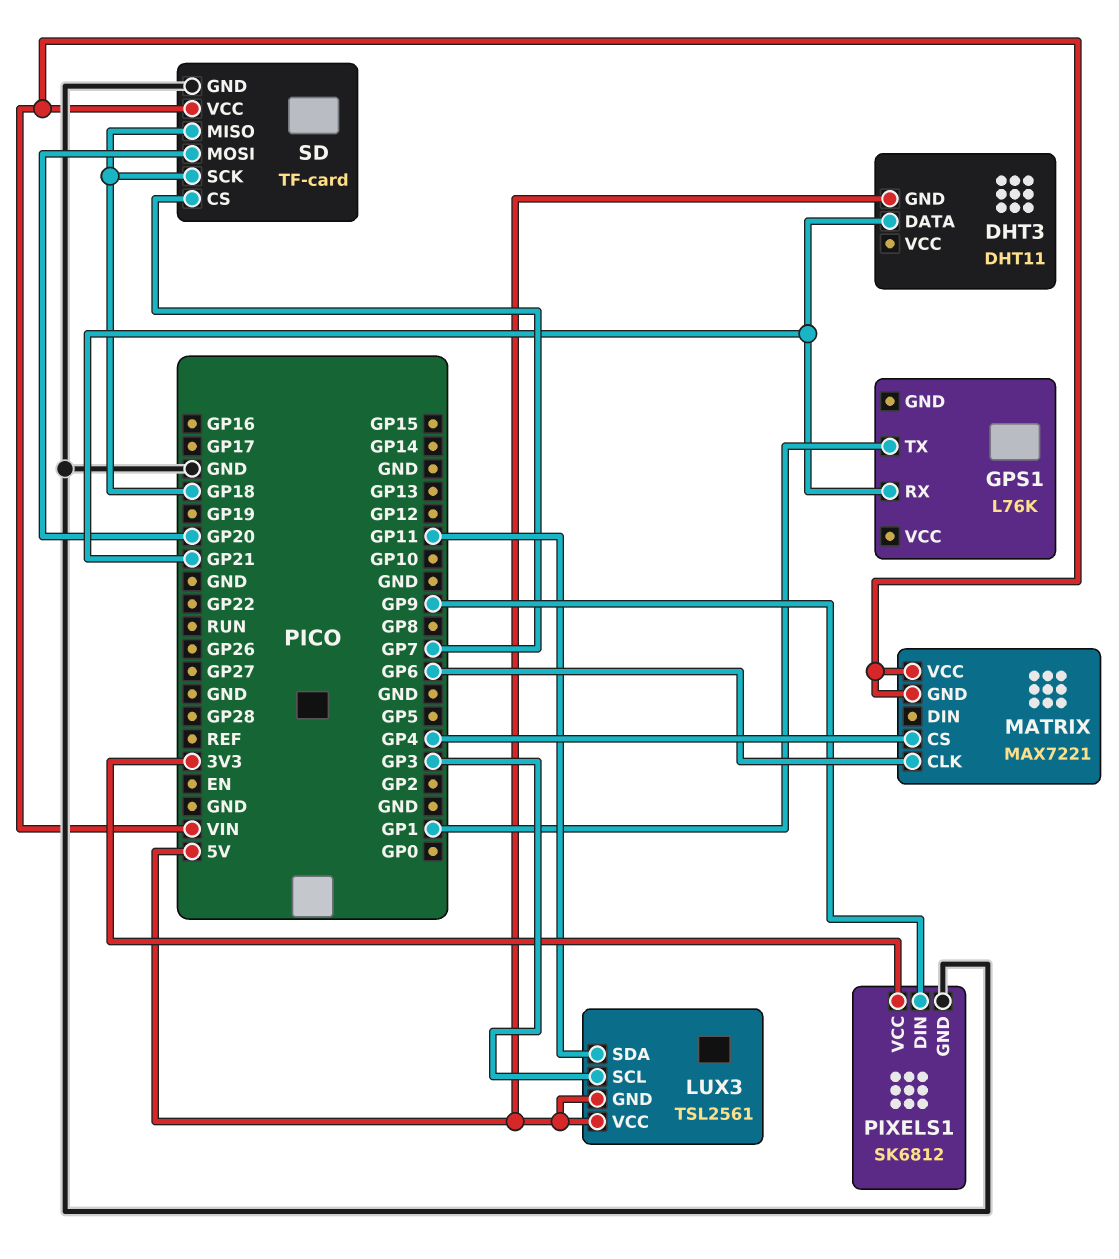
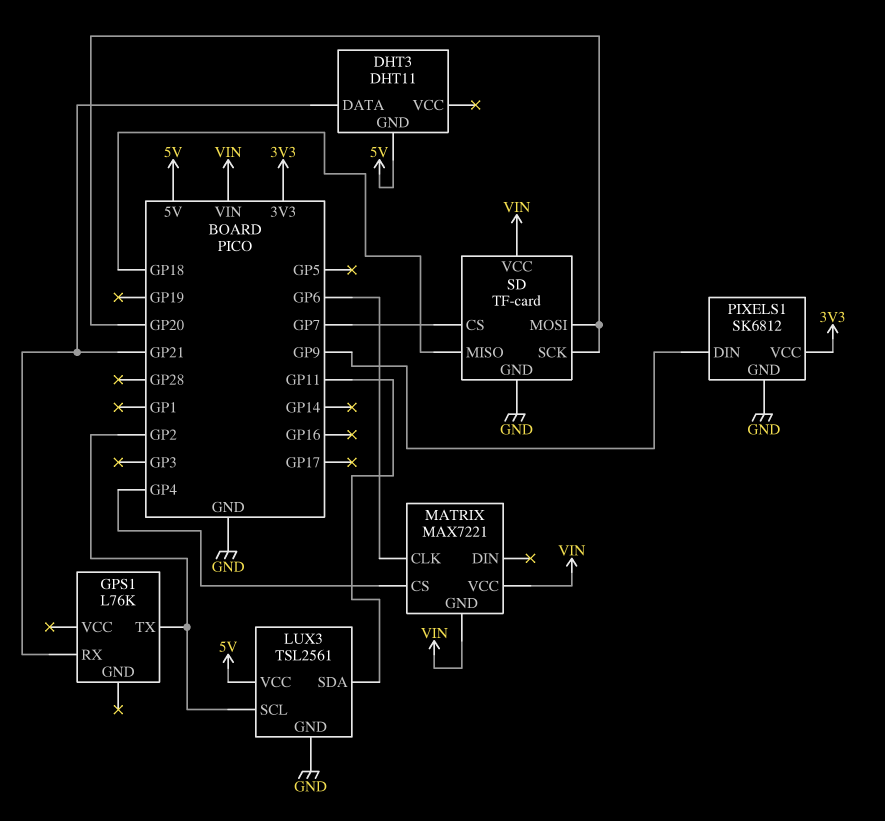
GPS1 pin TX: GP1 -> GP2
LUX3 pin GND: 5V -> GND
LUX3 pin SCL: GP3 -> GP2
SD pin SCK: GP18 -> GP20

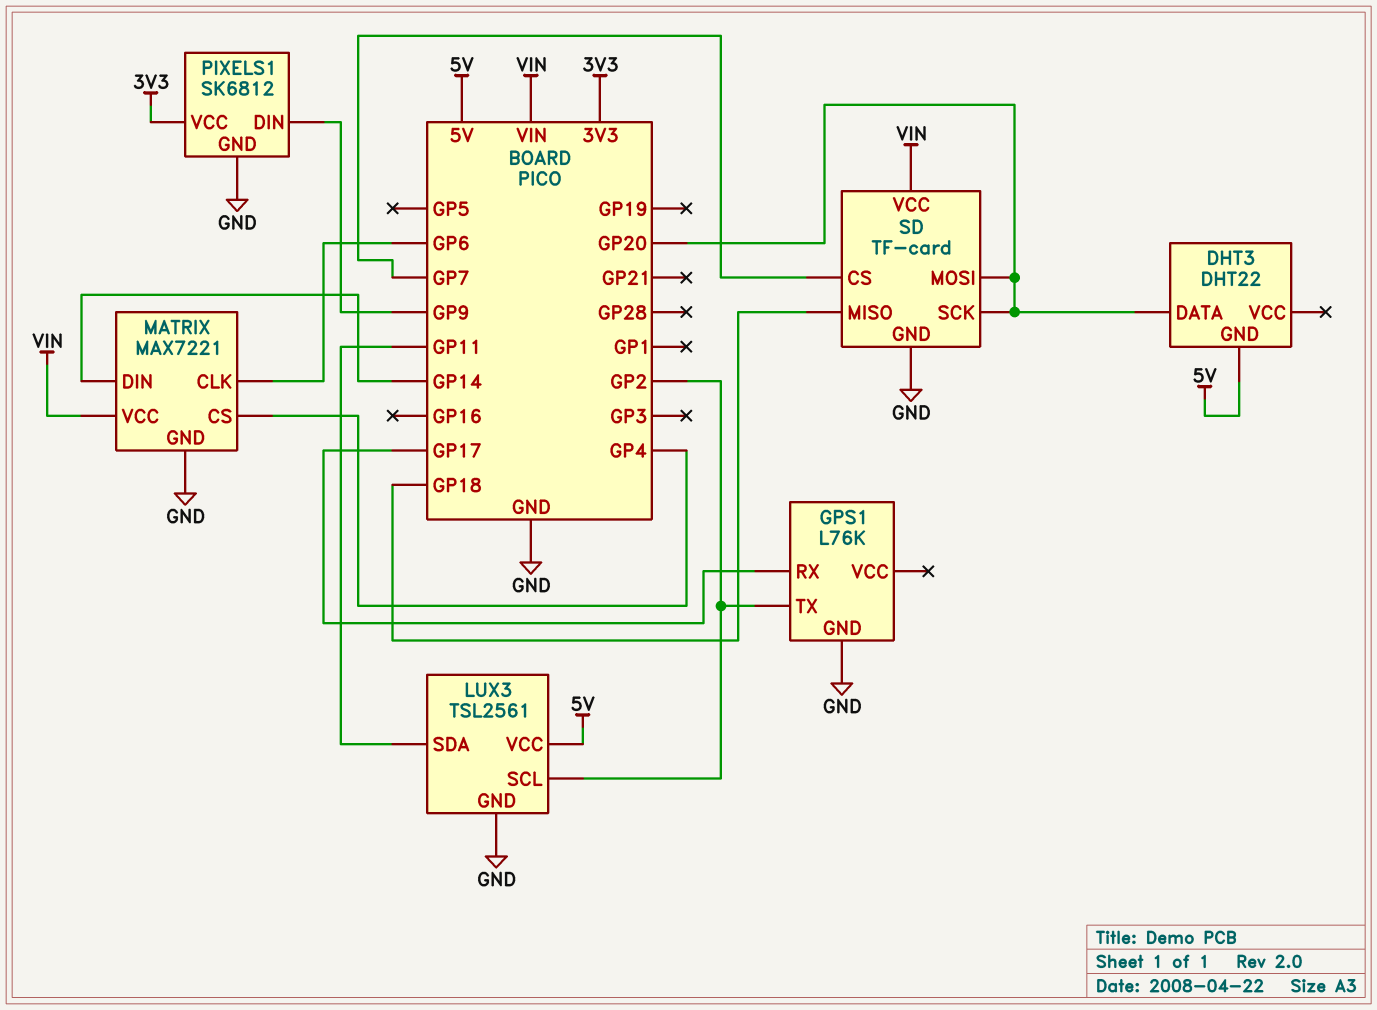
DHT3: DHT11 -> DHT22
DHT3 pin DATA: GP21 -> GP20
GPS1 pin GND: none -> GND
GPS1 pin RX: GP21 -> GP17
MATRIX pin DIN: none -> GP14
MATRIX pin GND: VIN -> GND

